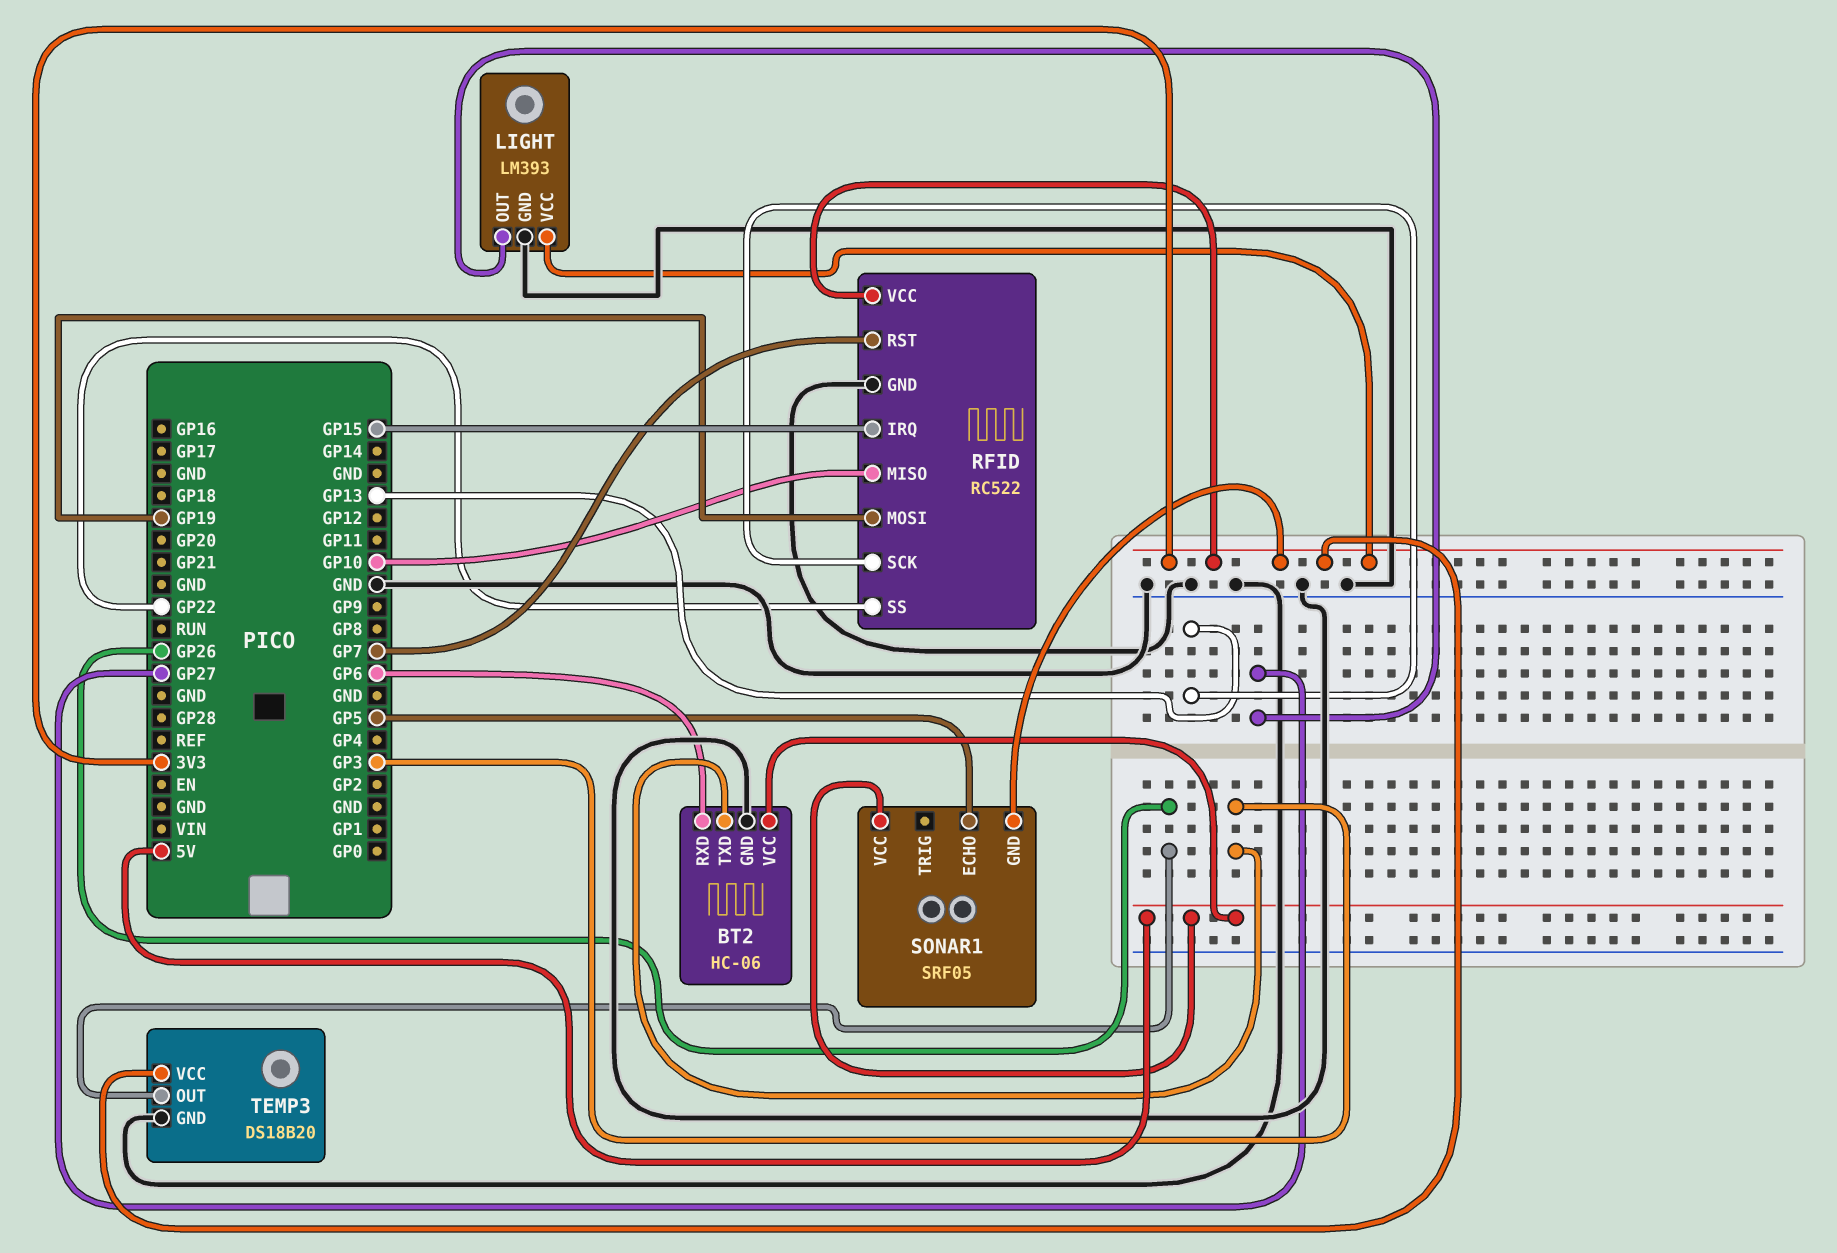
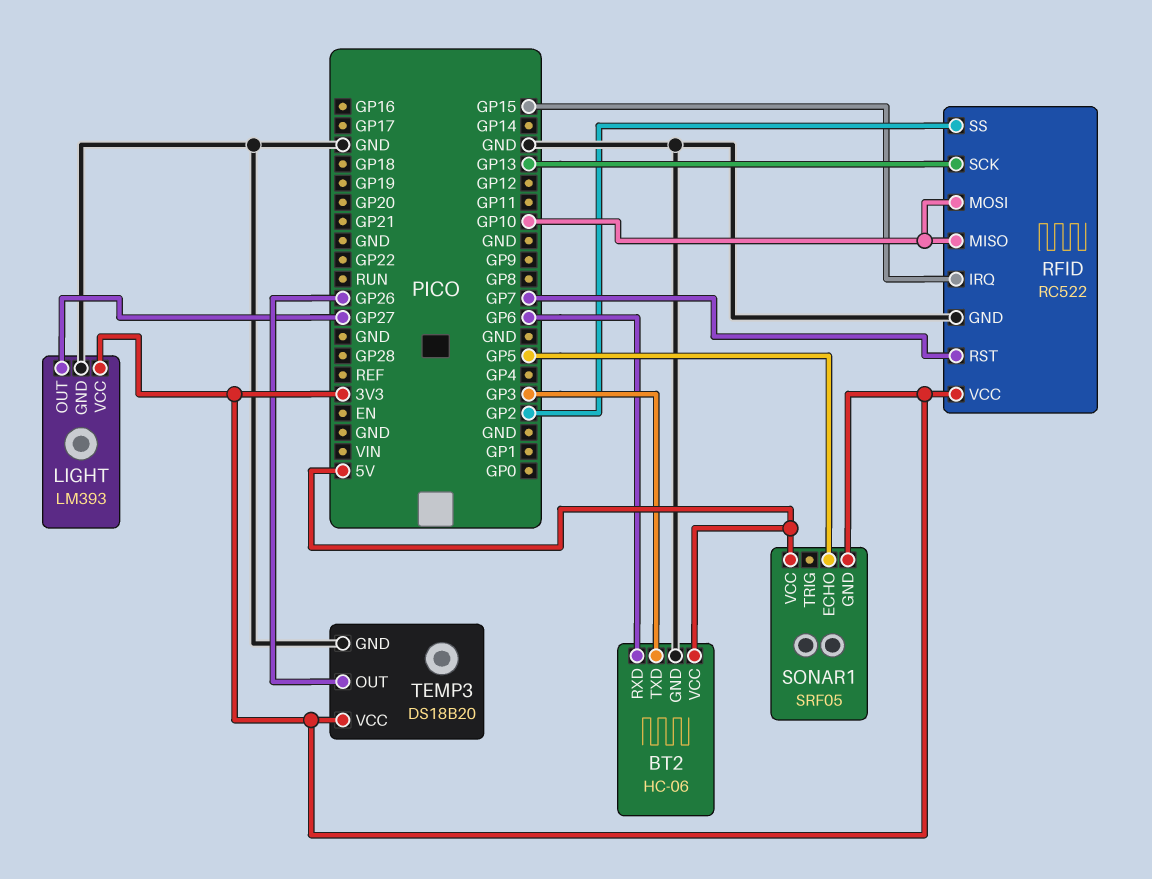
RFID pin MOSI: GP19 -> GP10
RFID pin SS: GP22 -> GP2

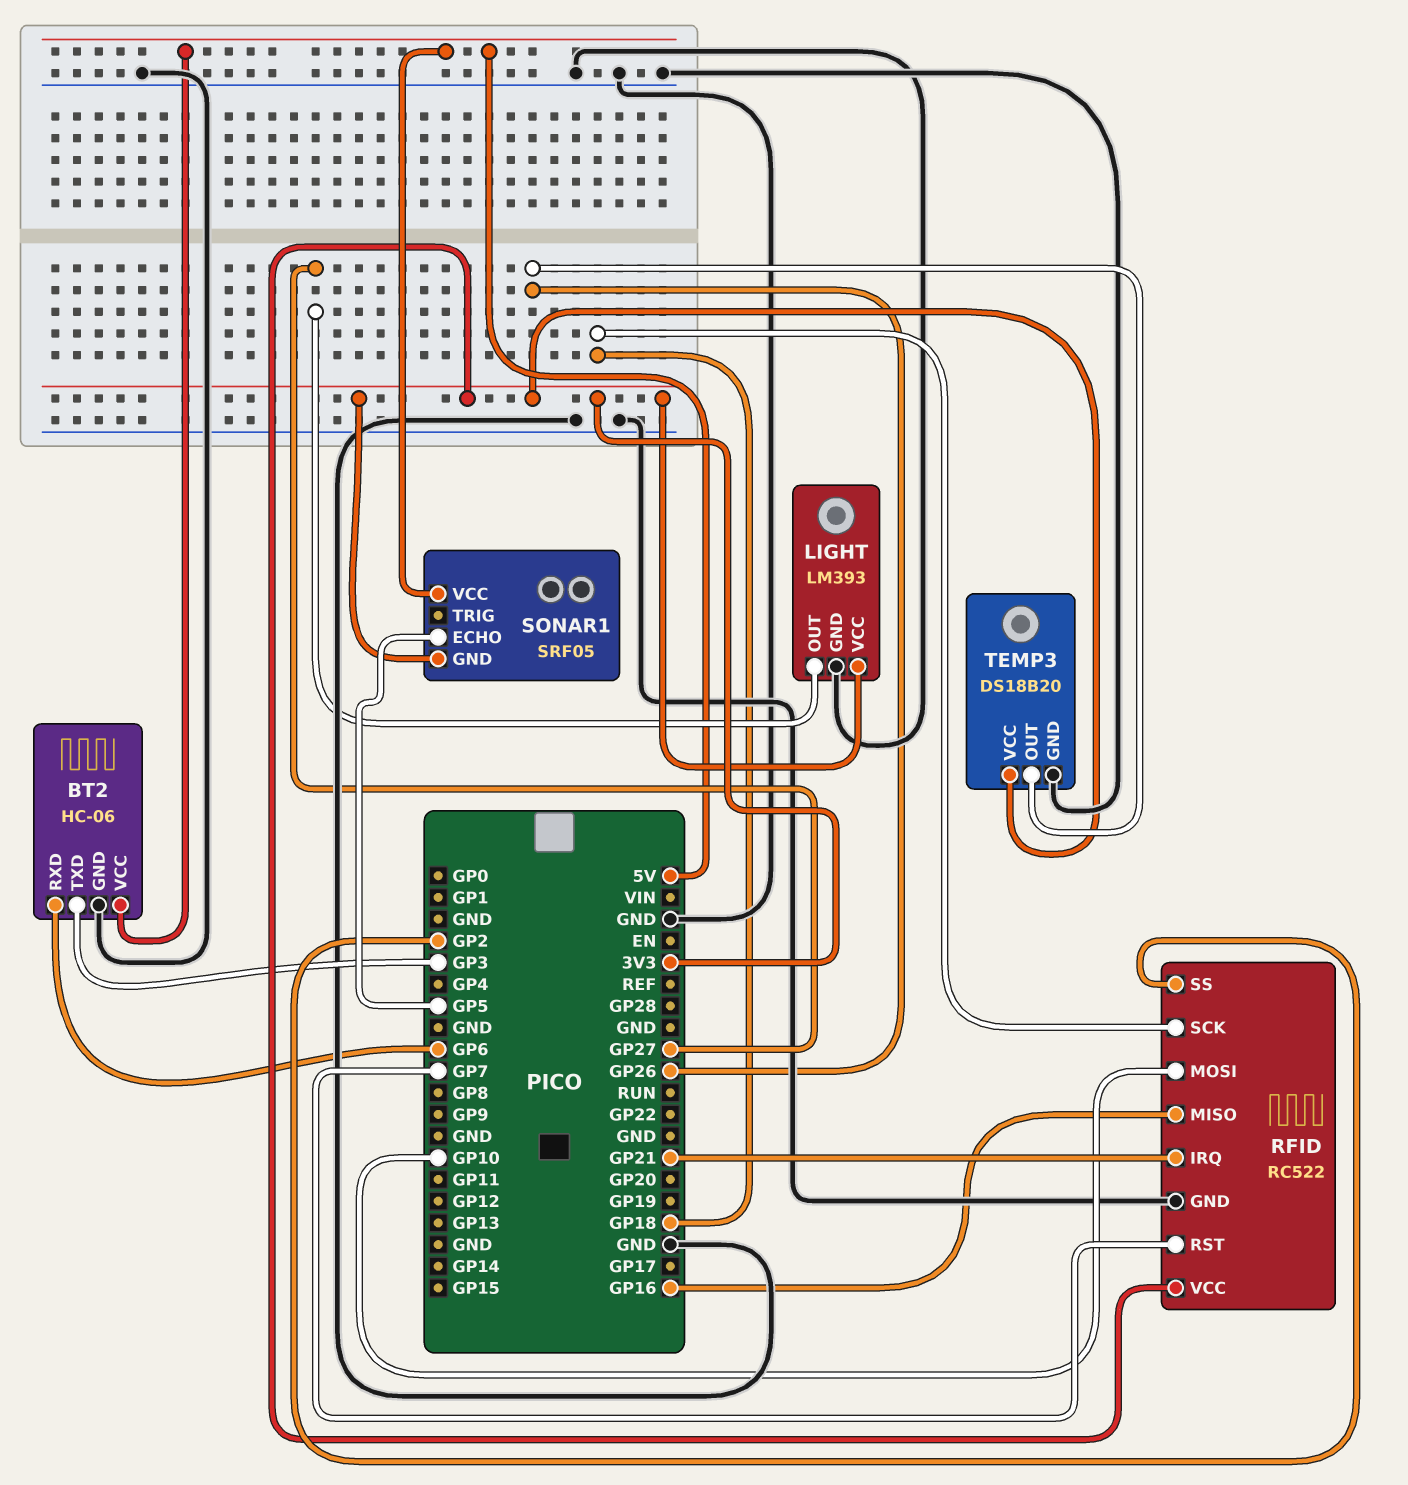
RFID pin IRQ: GP15 -> GP21
RFID pin MISO: GP10 -> GP16
RFID pin SCK: GP13 -> GP18

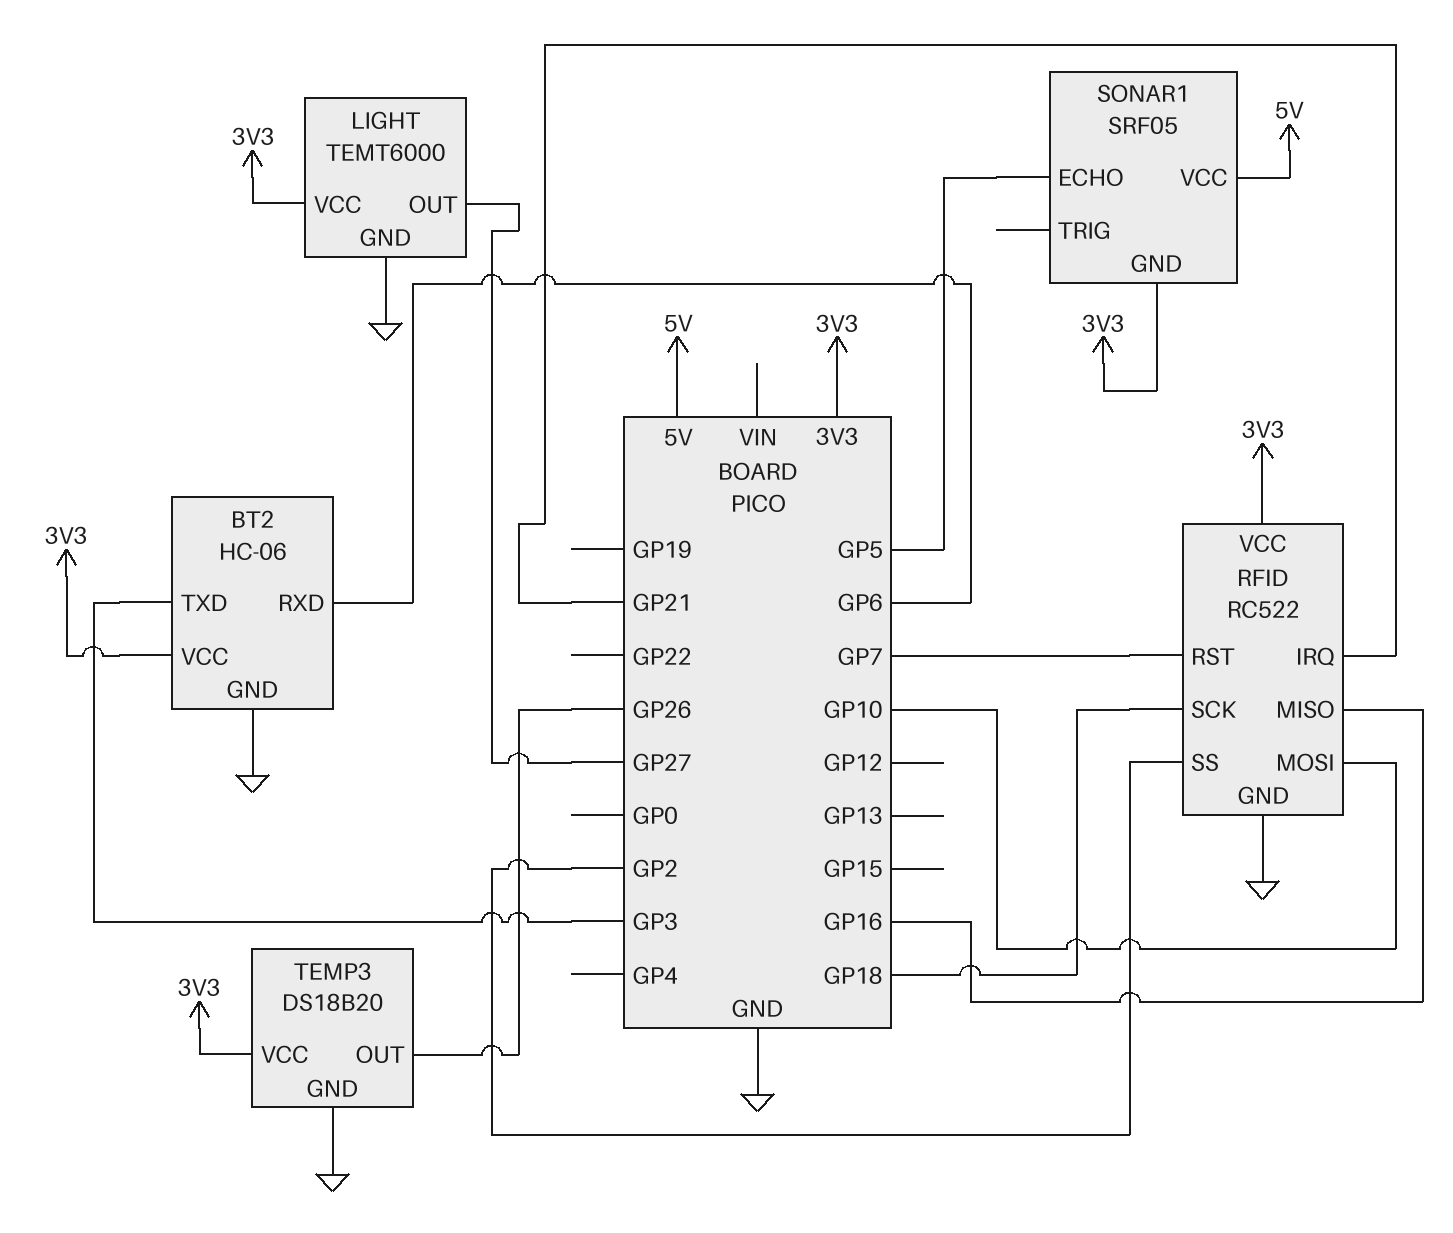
BT2 pin VCC: 5V -> 3V3
LIGHT: LM393 -> TEMT6000

